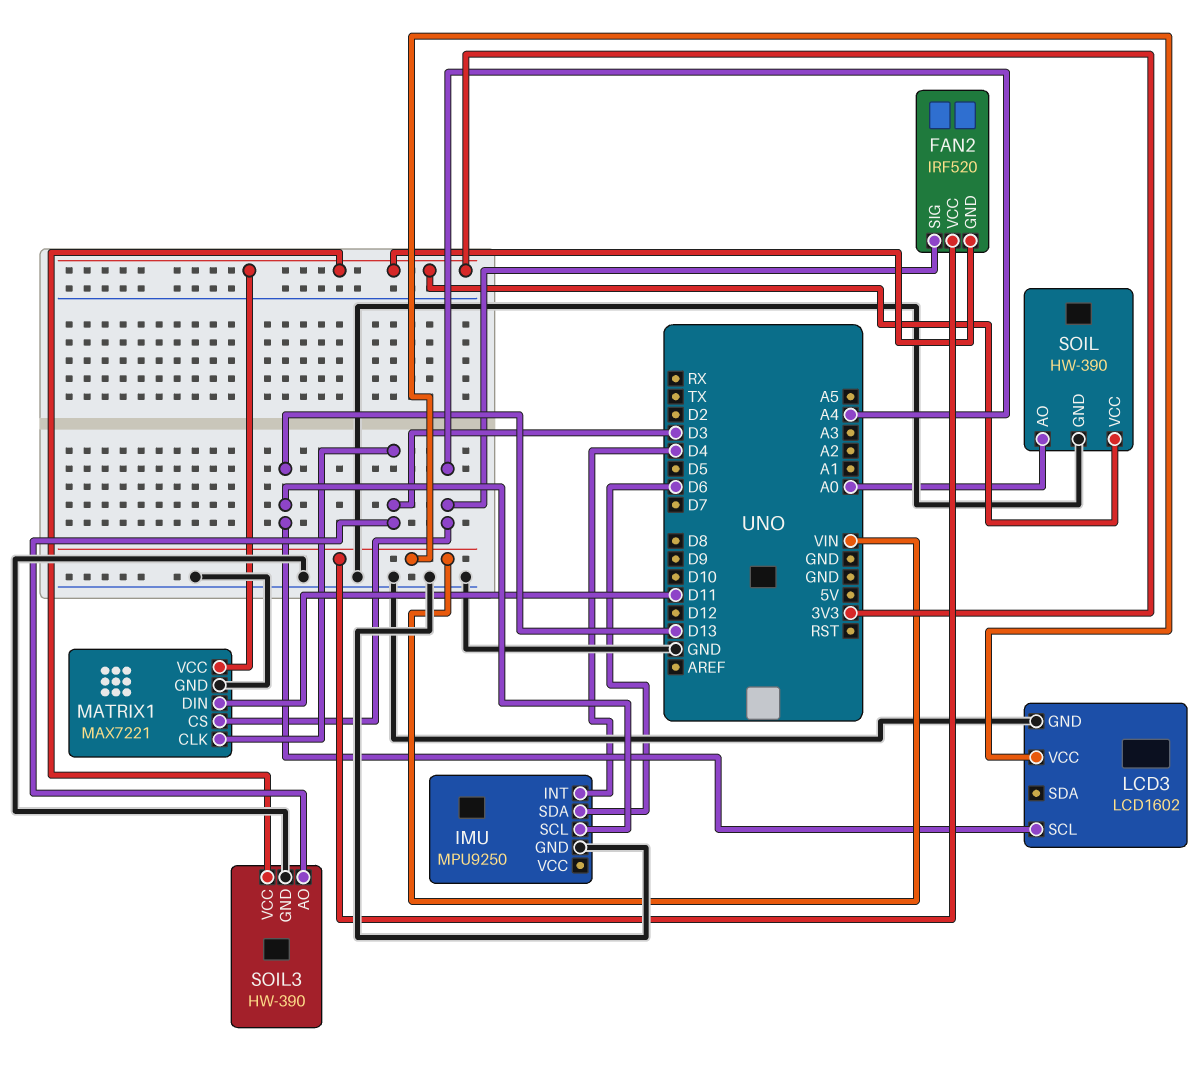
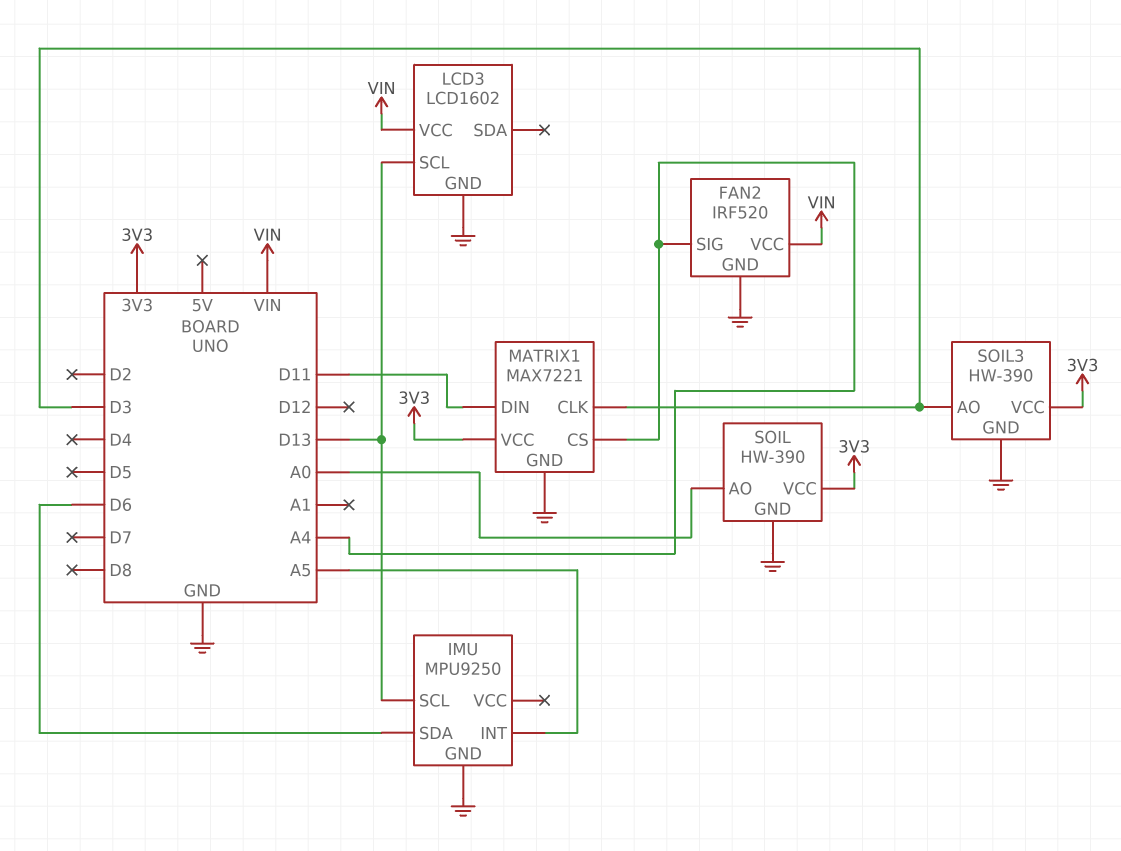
FAN2 pin GND: 3V3 -> GND
IMU pin INT: D4 -> A5

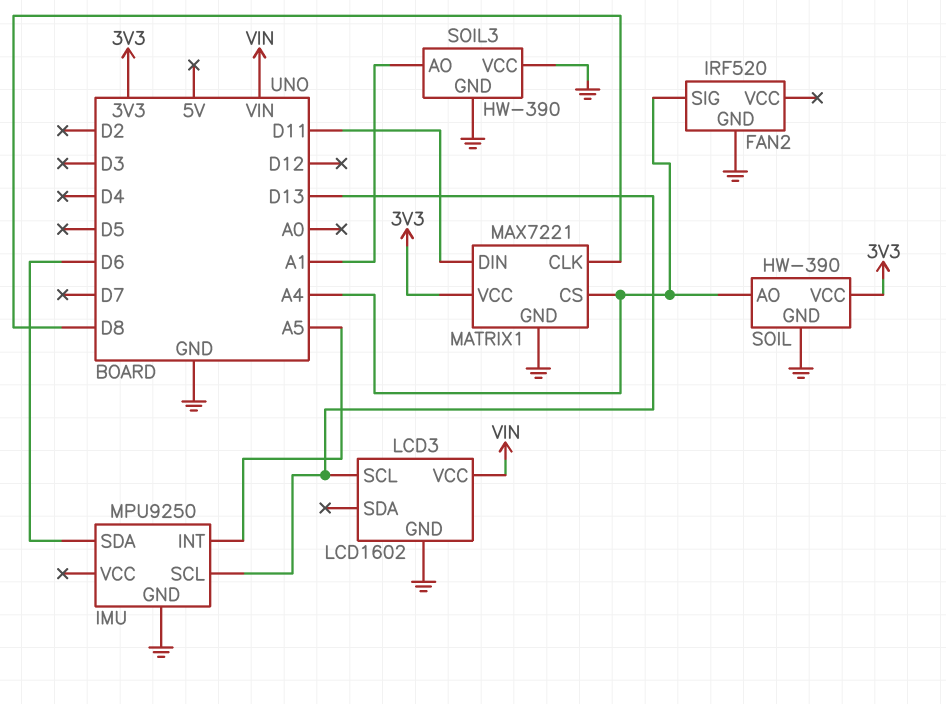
FAN2 pin VCC: VIN -> none
MATRIX1 pin CLK: D3 -> D8
SOIL pin AO: A0 -> A4
SOIL3 pin AO: D3 -> A1
SOIL3 pin VCC: 3V3 -> GND

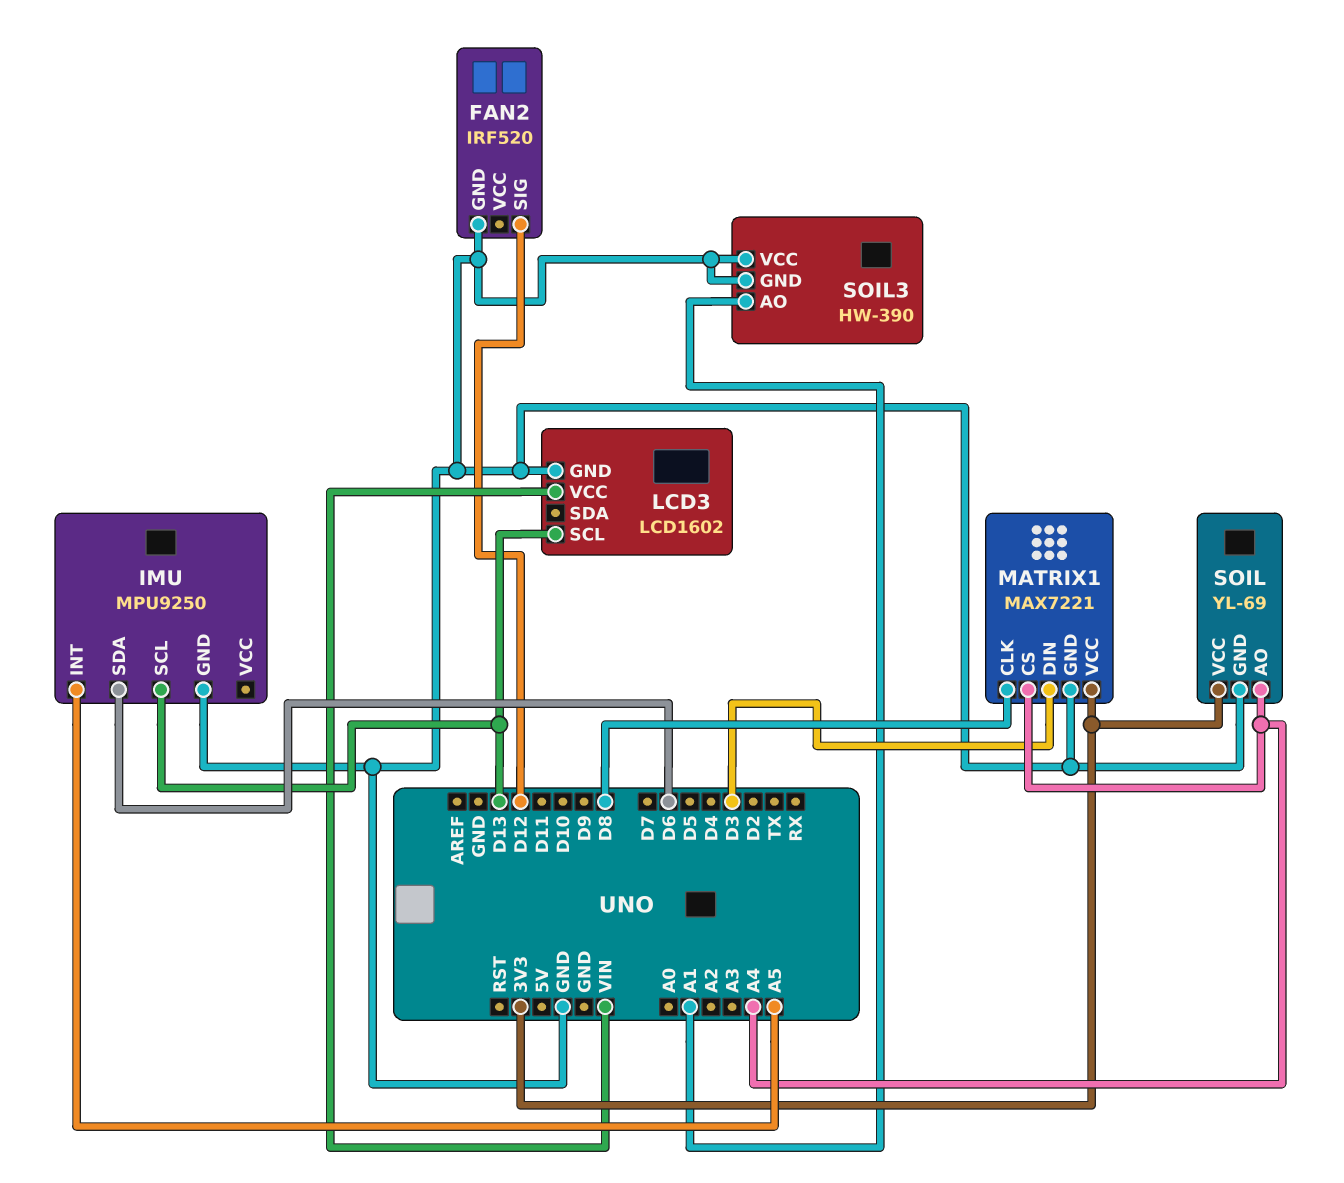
FAN2 pin SIG: A4 -> D12
MATRIX1 pin DIN: D11 -> D3
SOIL: HW-390 -> YL-69

